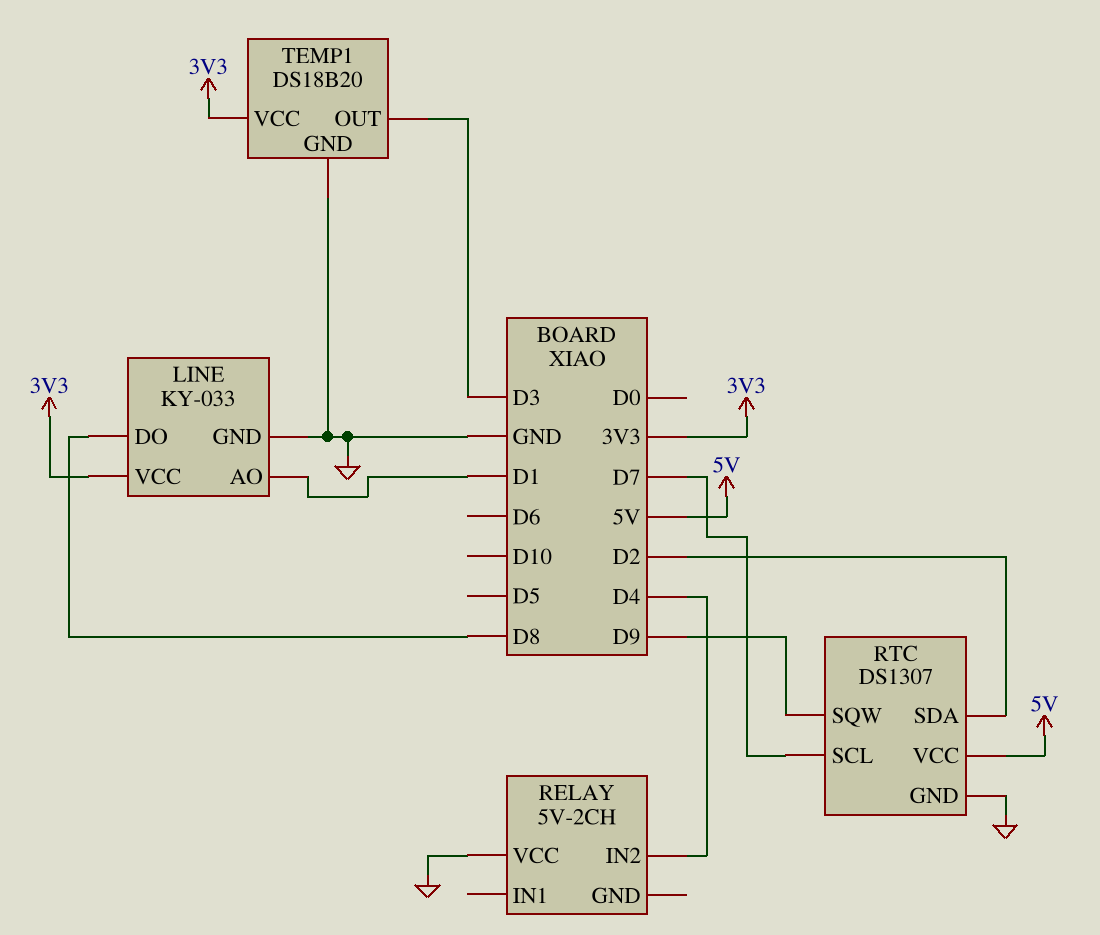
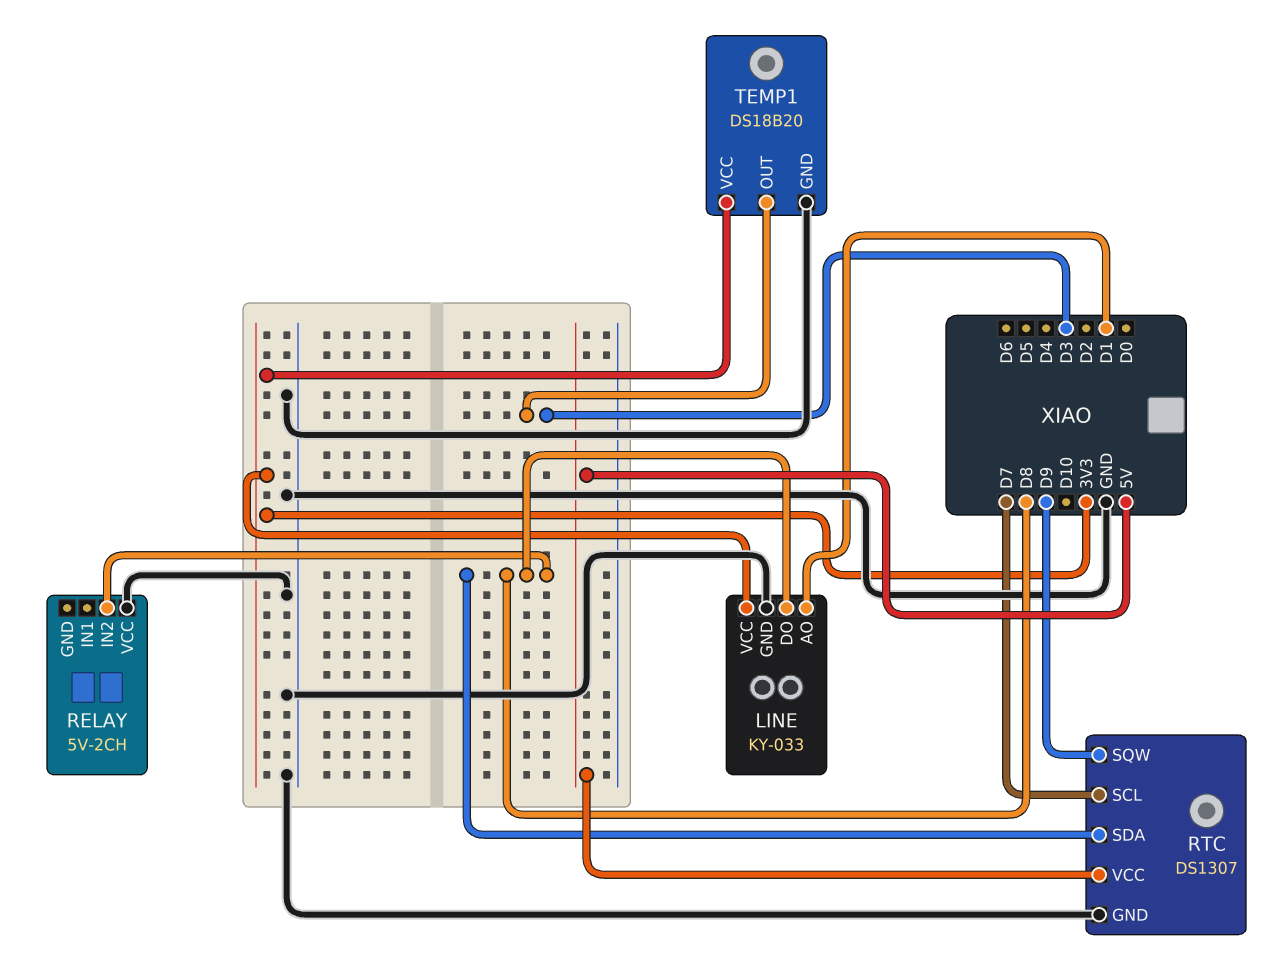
RELAY pin IN2: D4 -> D8
RTC pin SDA: D2 -> D8

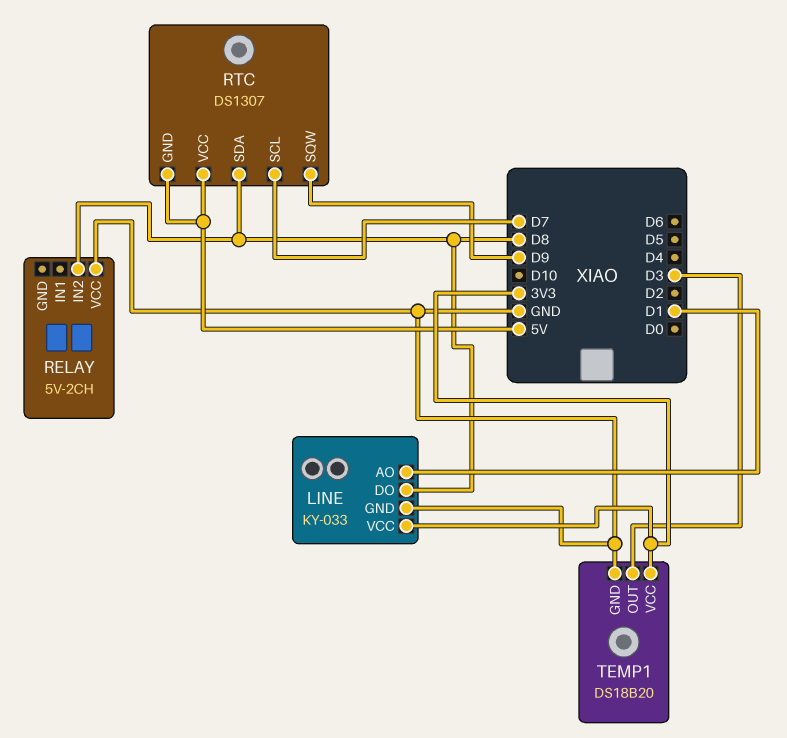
RTC pin GND: GND -> 5V

